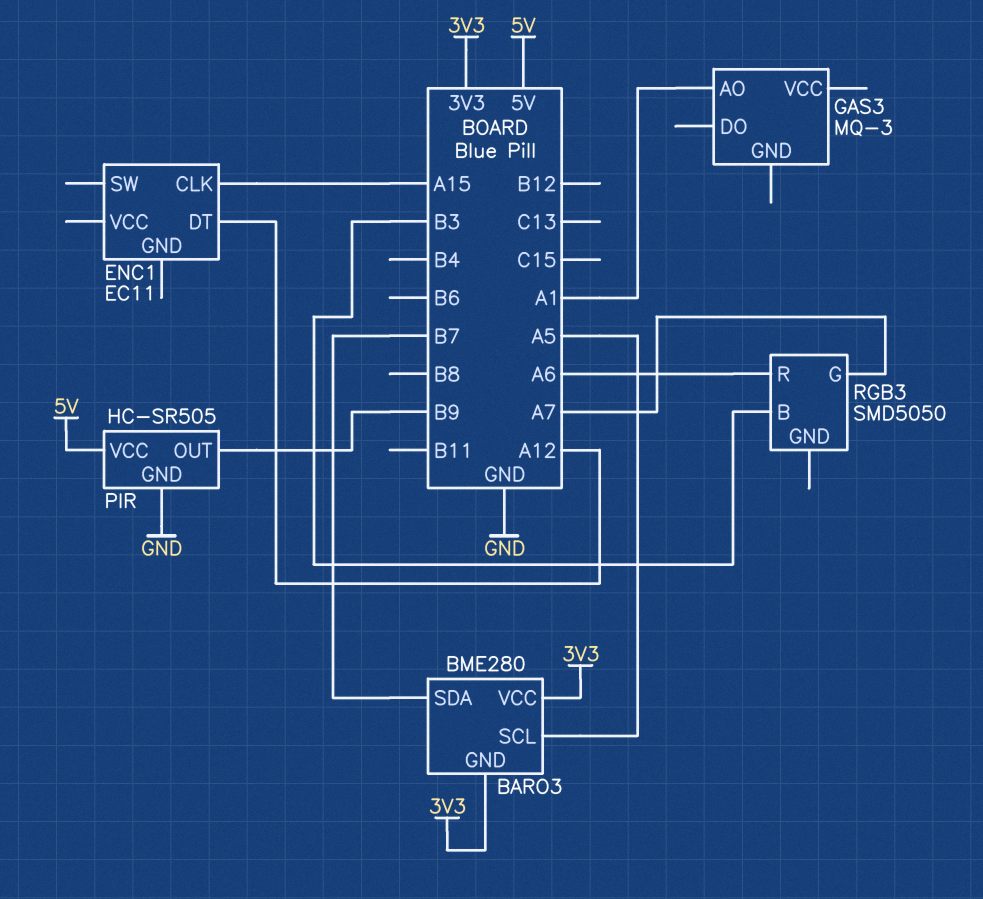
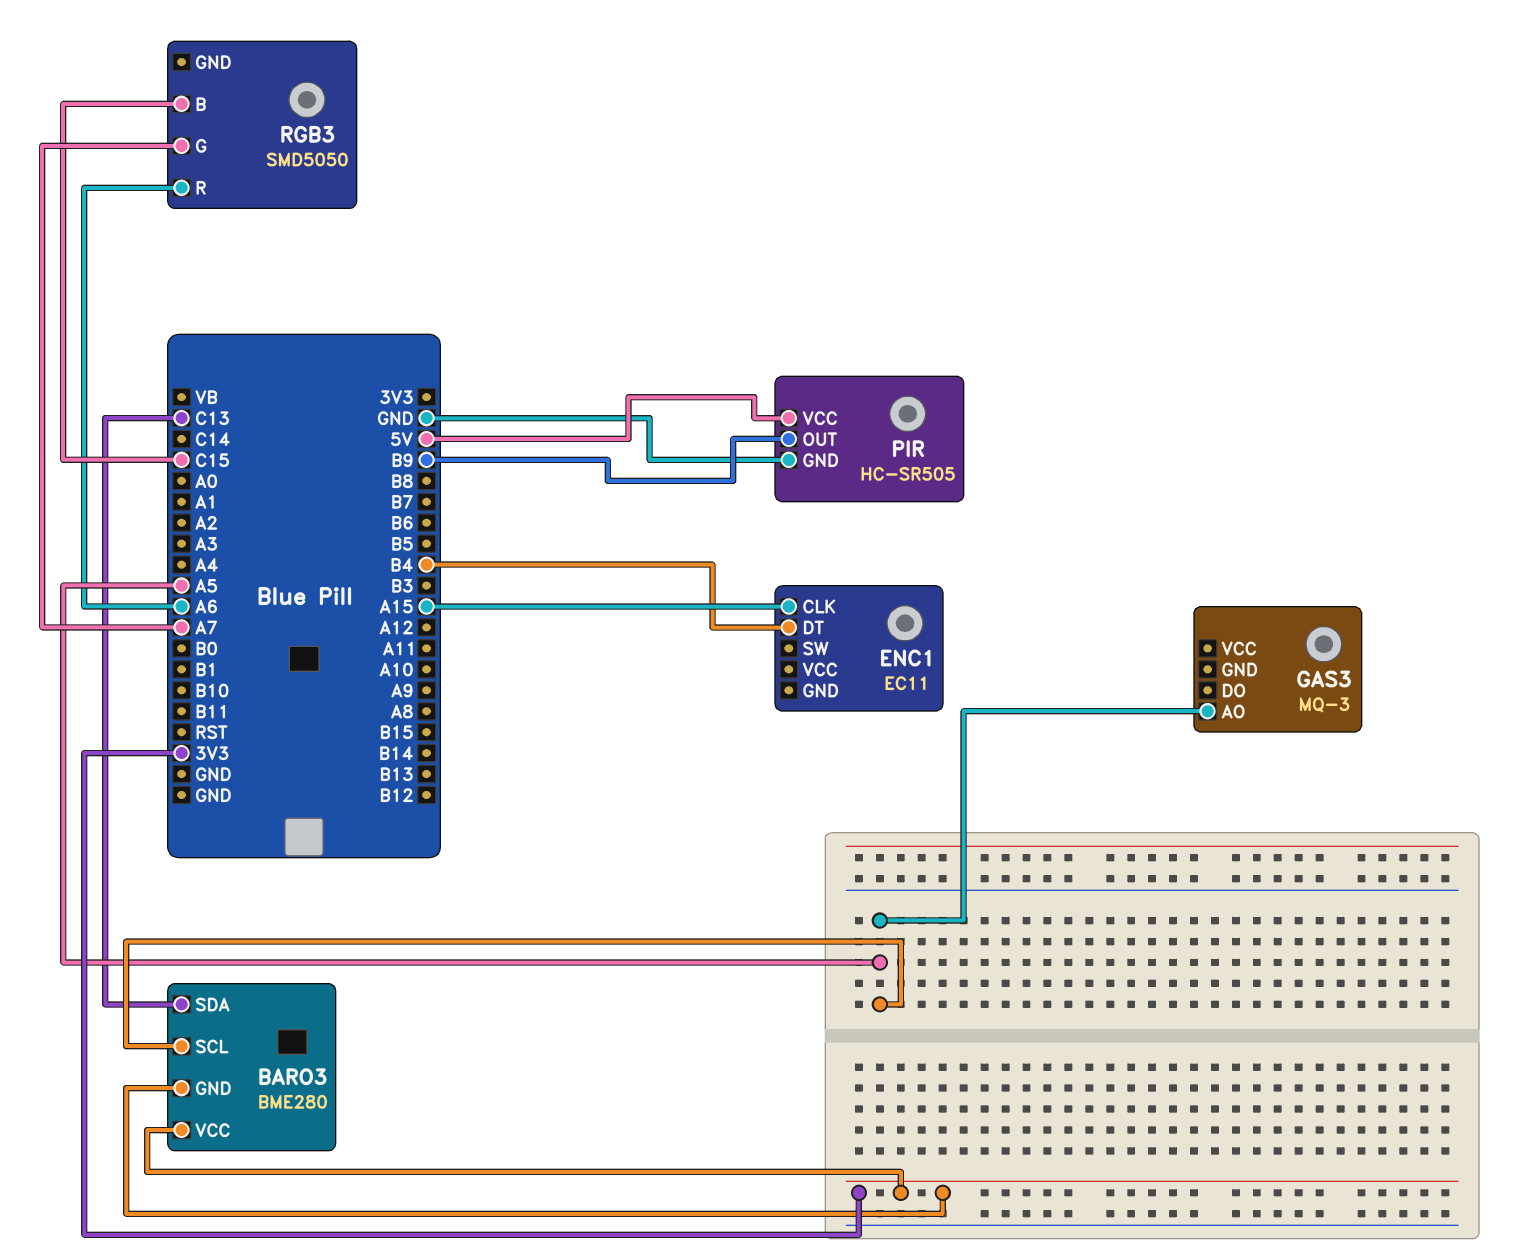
BARO3 pin SDA: B7 -> C13
ENC1 pin DT: A12 -> B4
GAS3 pin AO: A1 -> A5
RGB3 pin B: B3 -> C15

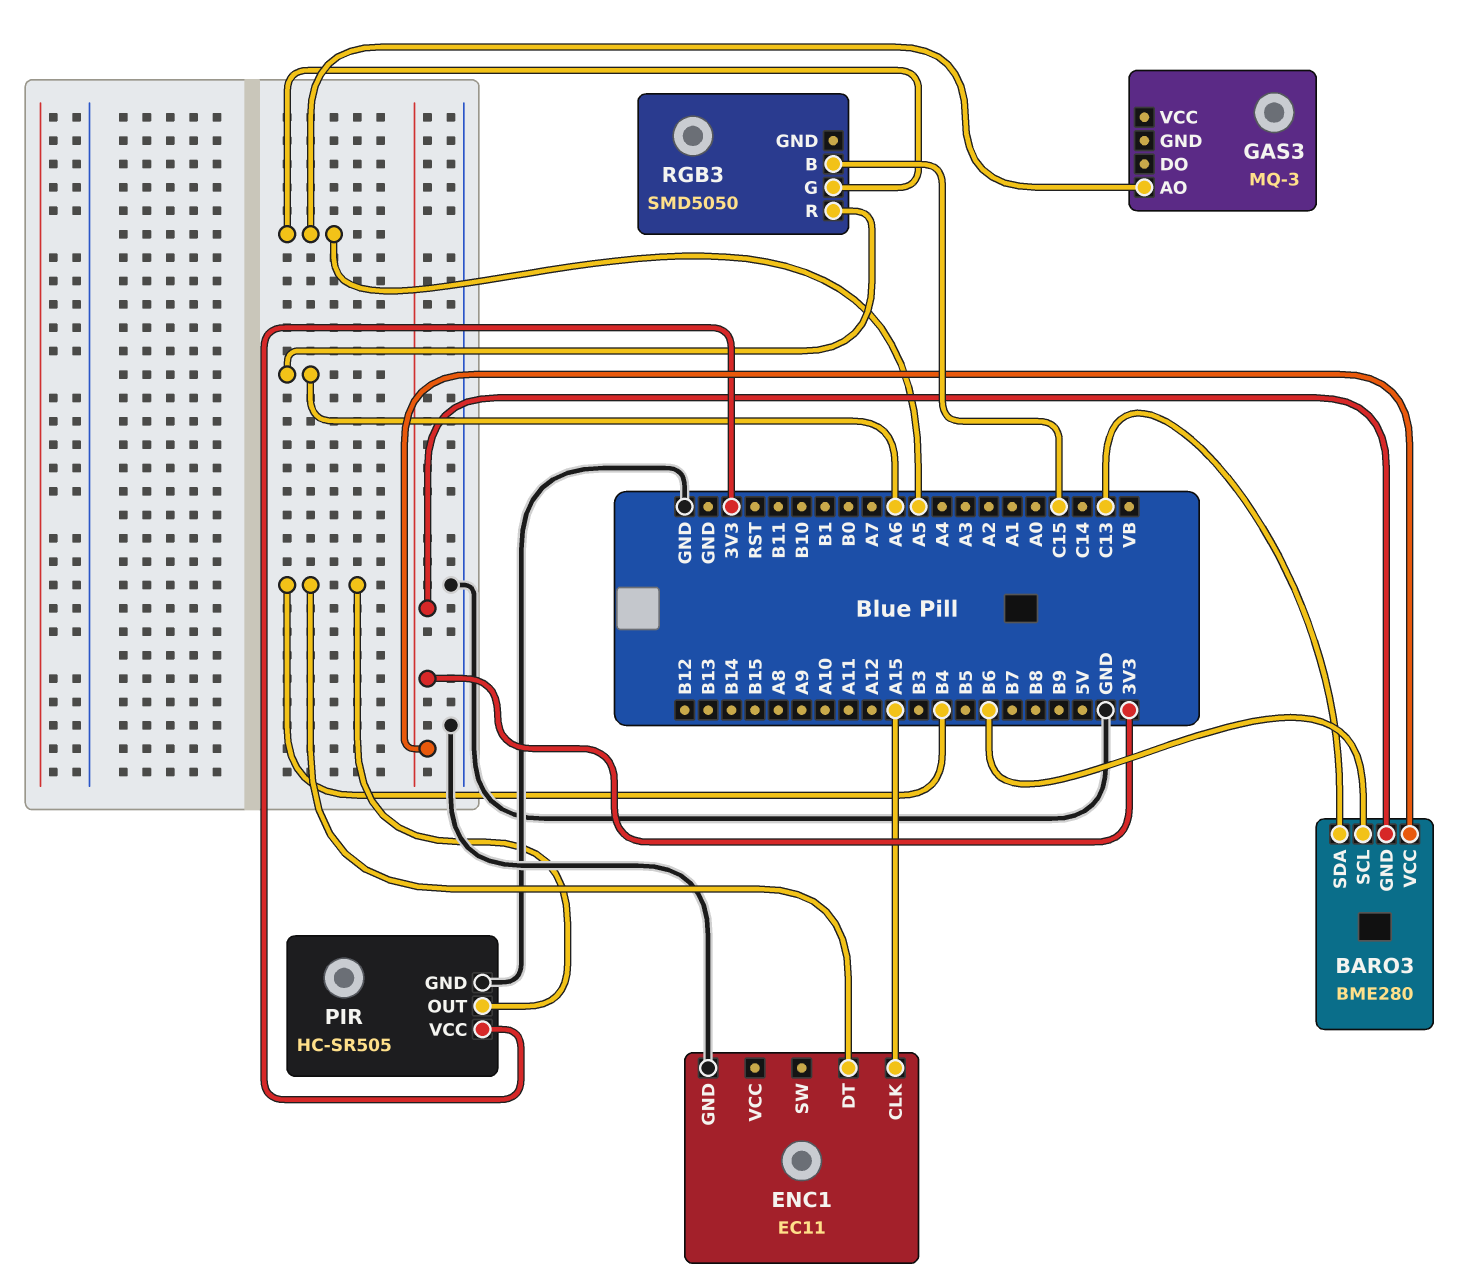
BARO3 pin SCL: A5 -> B6
ENC1 pin GND: none -> GND
PIR pin OUT: B9 -> B4
PIR pin VCC: 5V -> 3V3
RGB3 pin G: A7 -> A5

